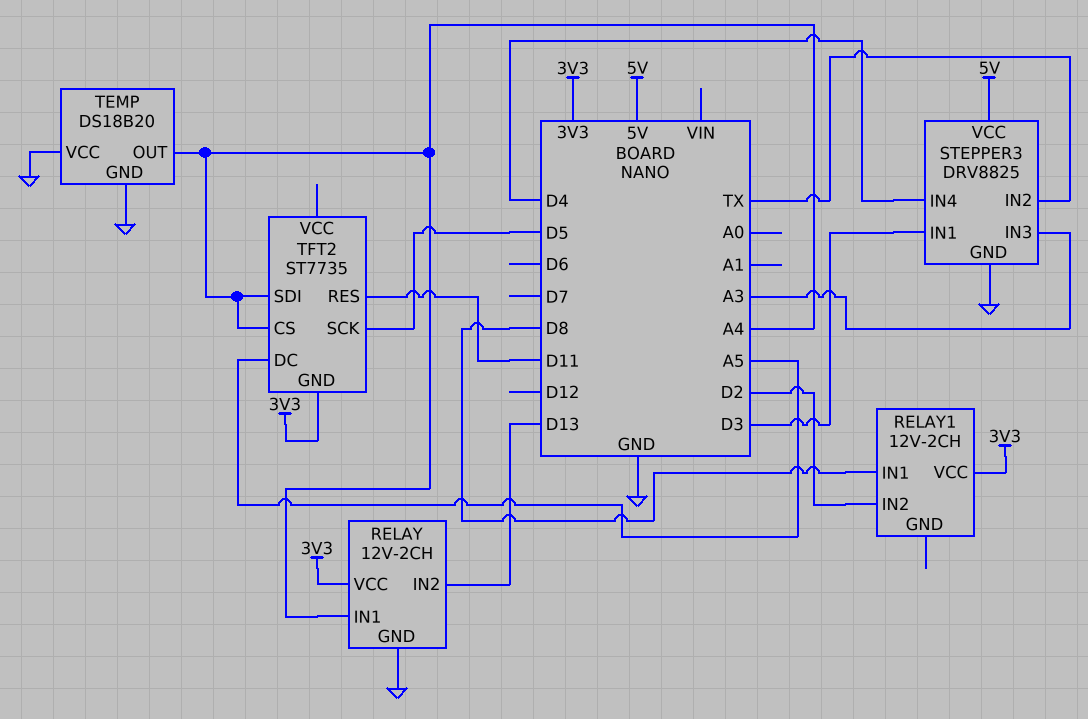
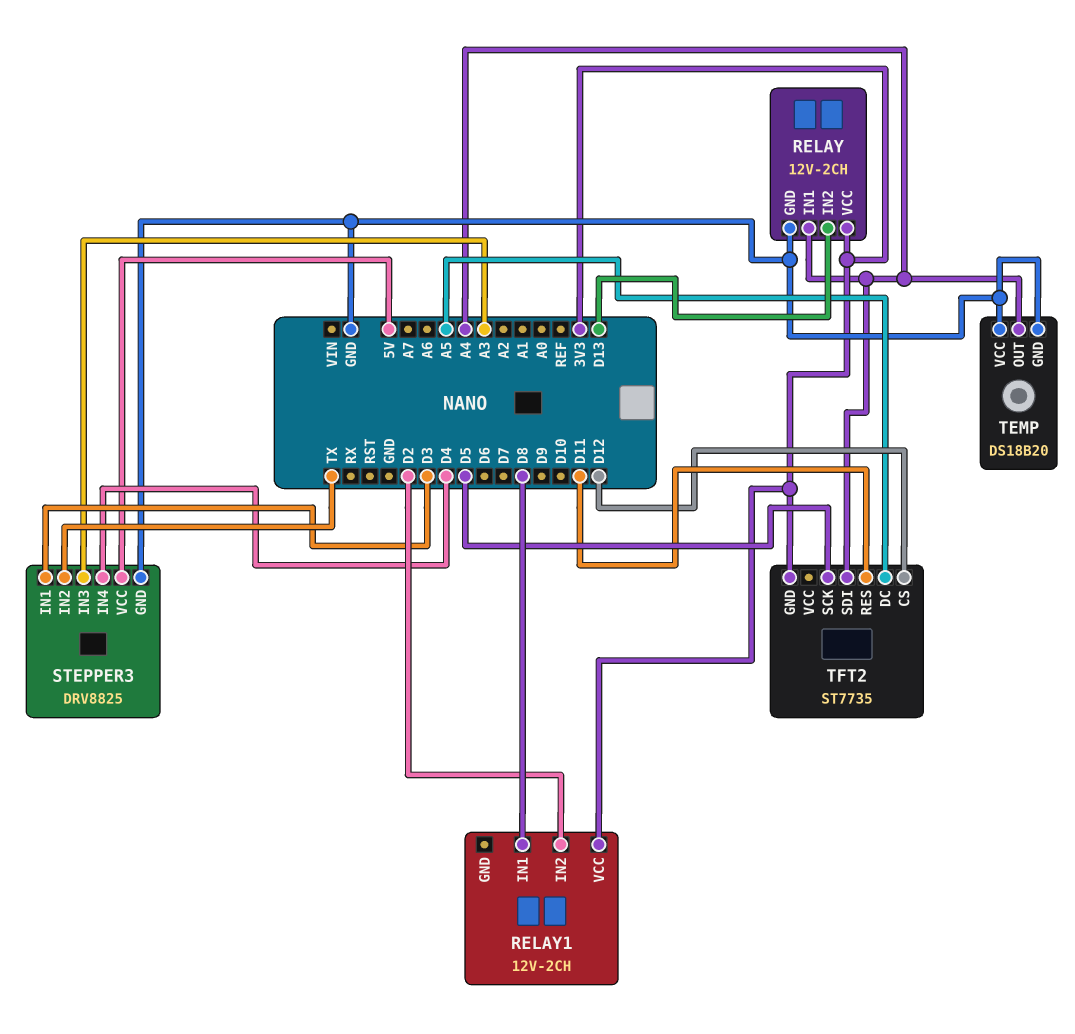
TFT2 pin CS: A4 -> D12

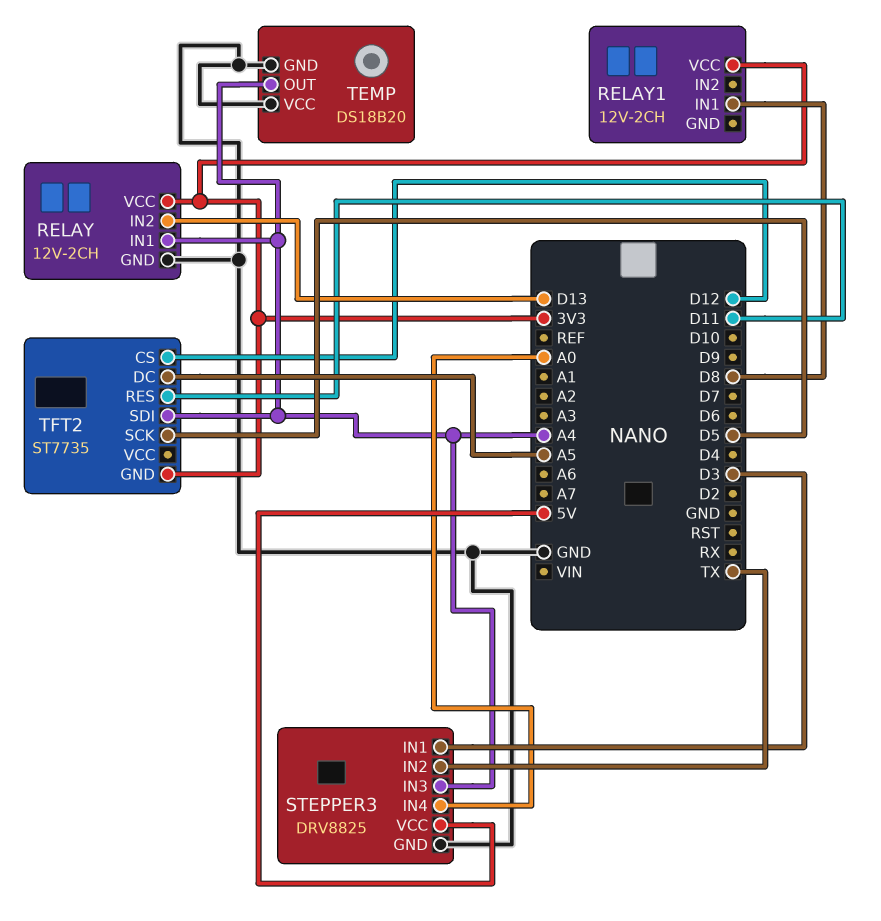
RELAY1 pin IN2: D2 -> none
STEPPER3 pin IN3: A3 -> A4
STEPPER3 pin IN4: D4 -> A0

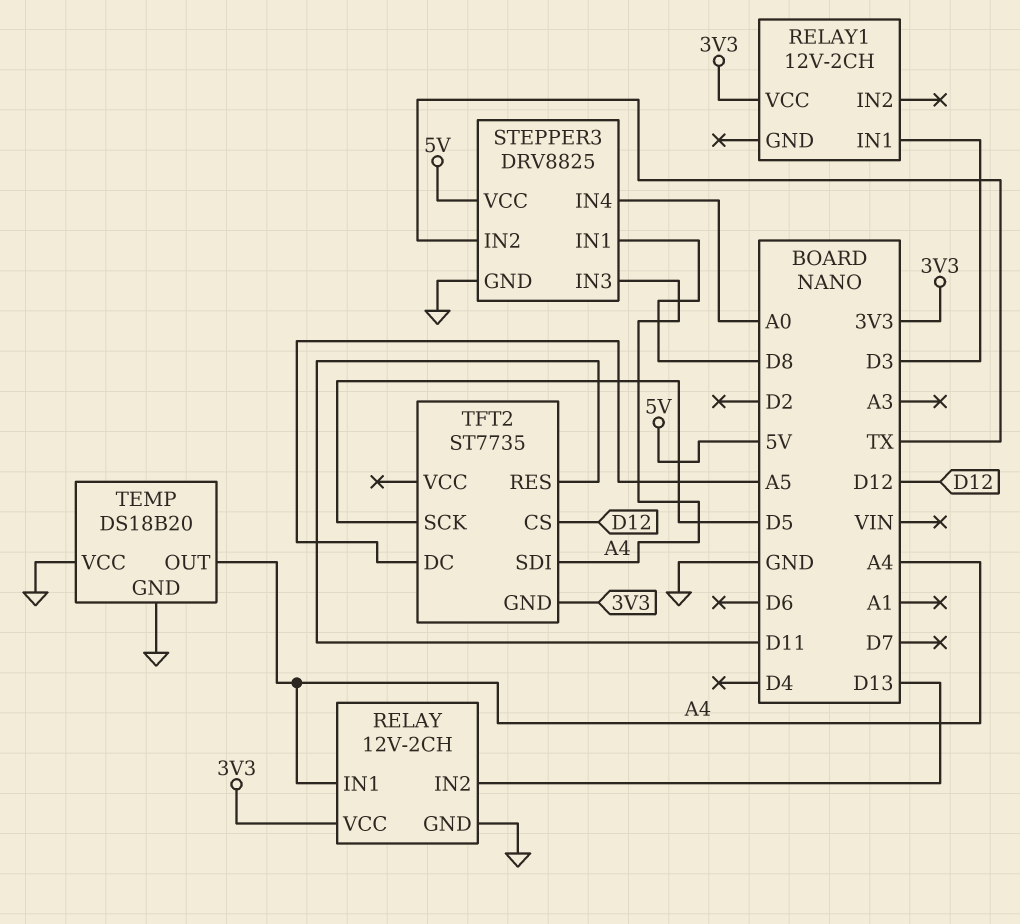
RELAY1 pin IN1: D8 -> D3
STEPPER3 pin IN1: D3 -> D8

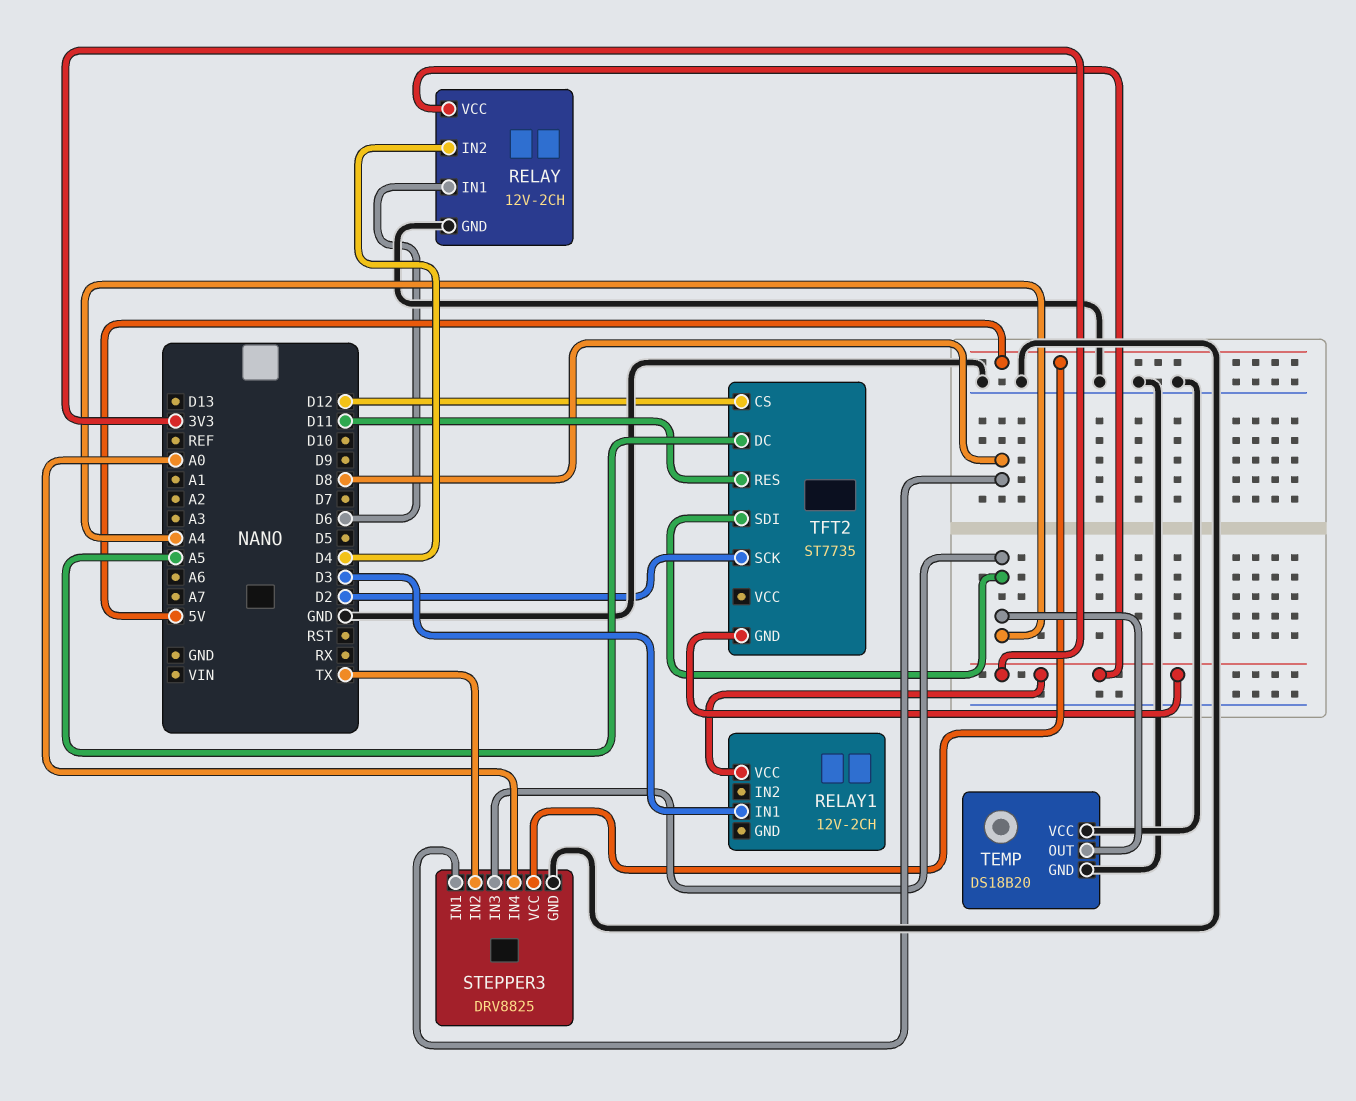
RELAY pin IN1: A4 -> D6
RELAY pin IN2: D13 -> D4
TFT2 pin SCK: D5 -> D2

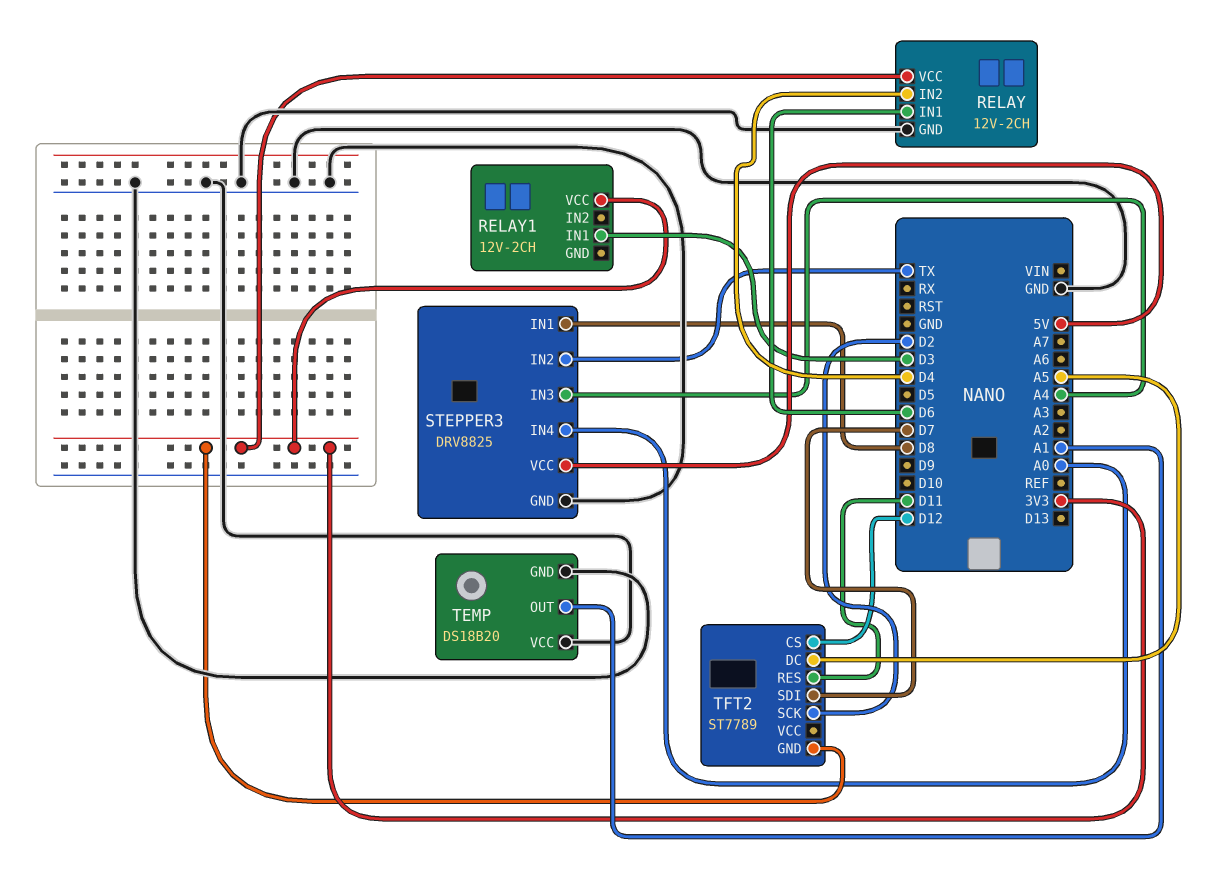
TEMP pin OUT: A4 -> A1
TFT2: ST7735 -> ST7789
TFT2 pin SDI: A4 -> D7

